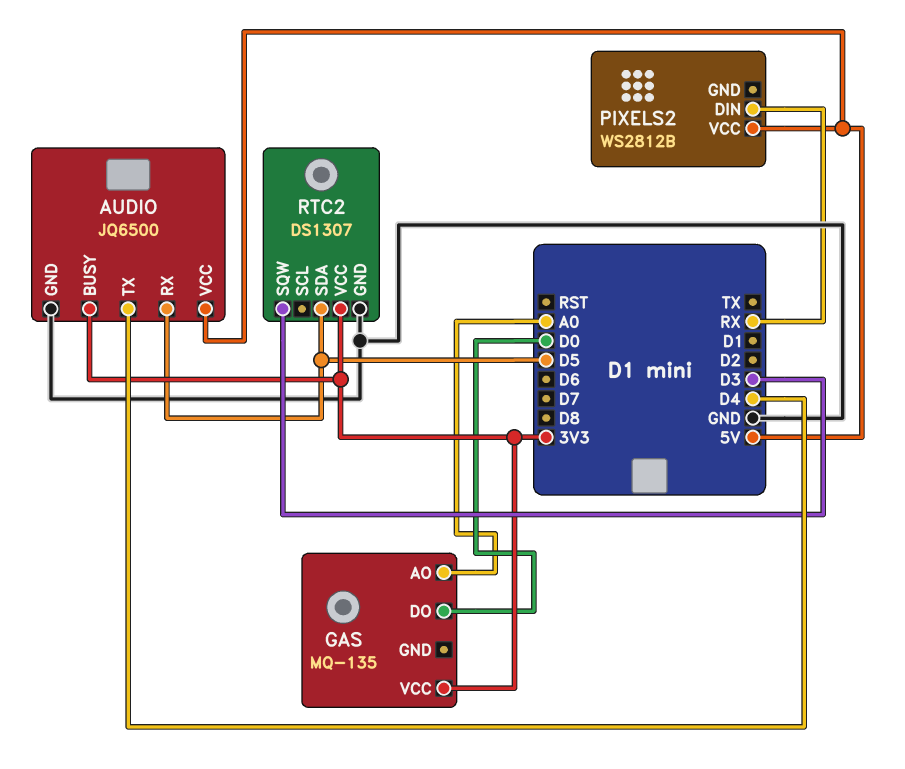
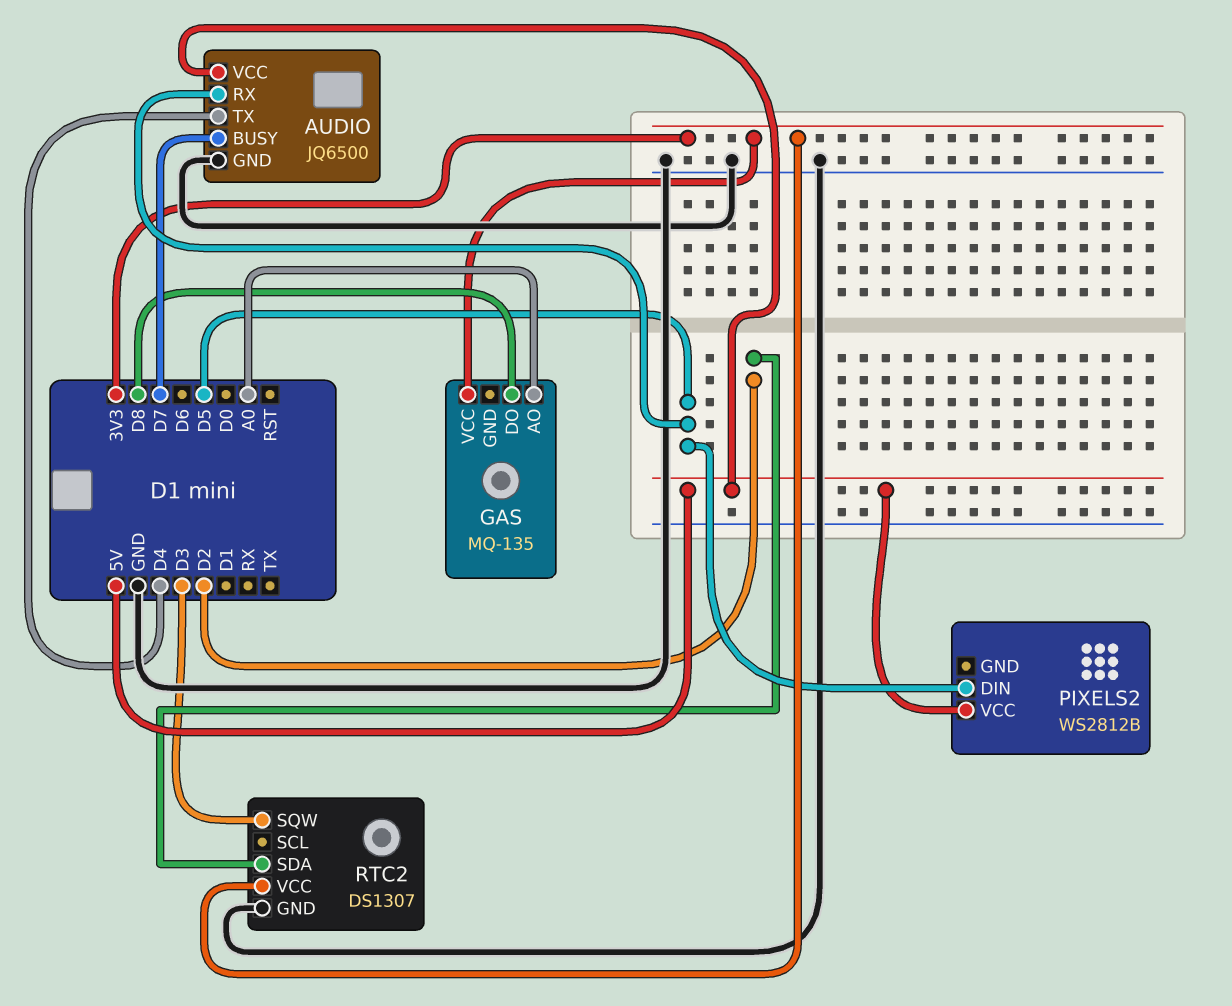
AUDIO pin BUSY: 3V3 -> D7
GAS pin DO: D0 -> D8
PIXELS2 pin DIN: RX -> D5
RTC2 pin SDA: D5 -> D2

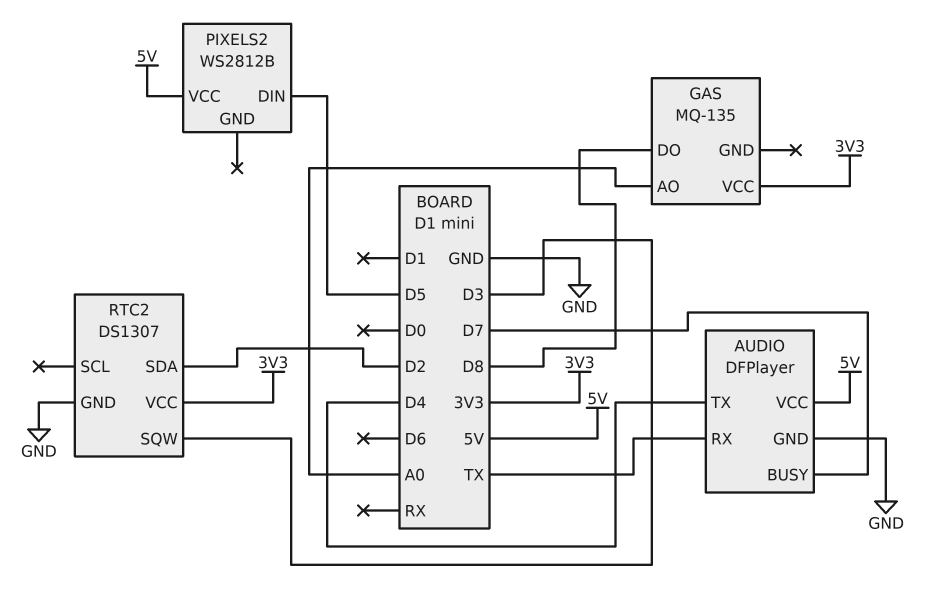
AUDIO: JQ6500 -> DFPlayer
AUDIO pin RX: D5 -> TX

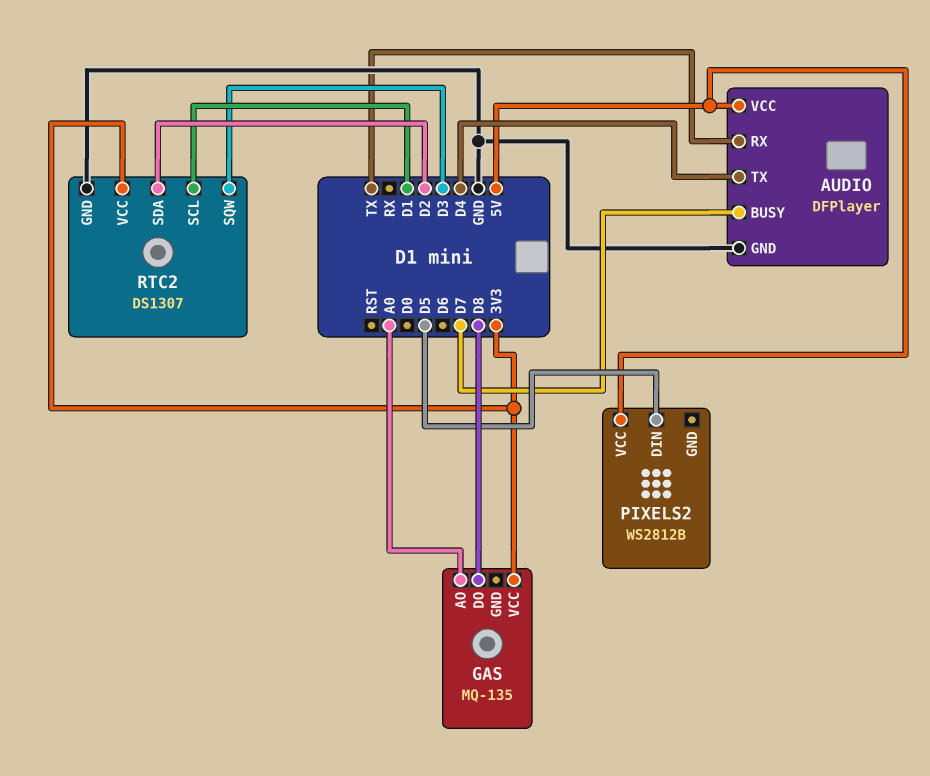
RTC2 pin SCL: none -> D1

